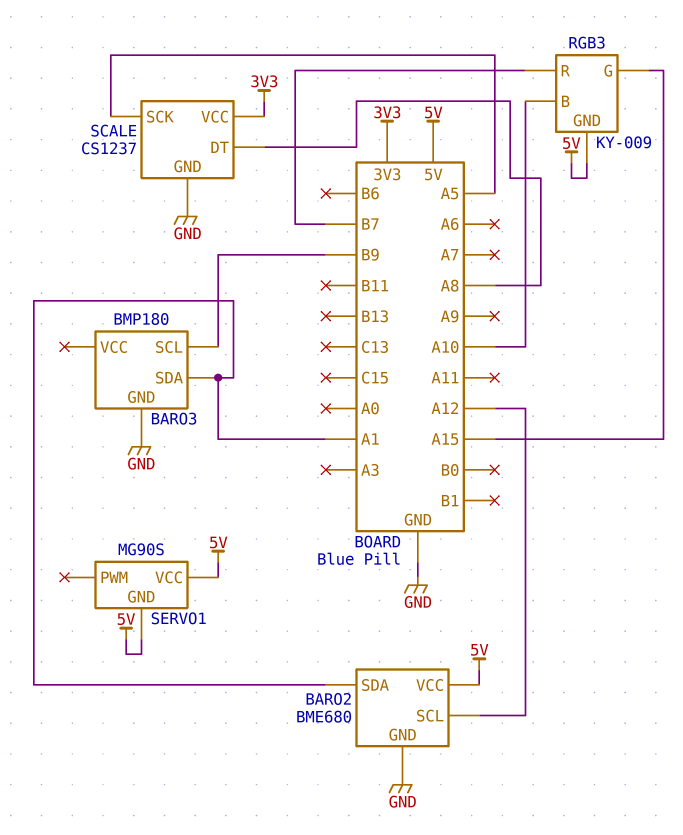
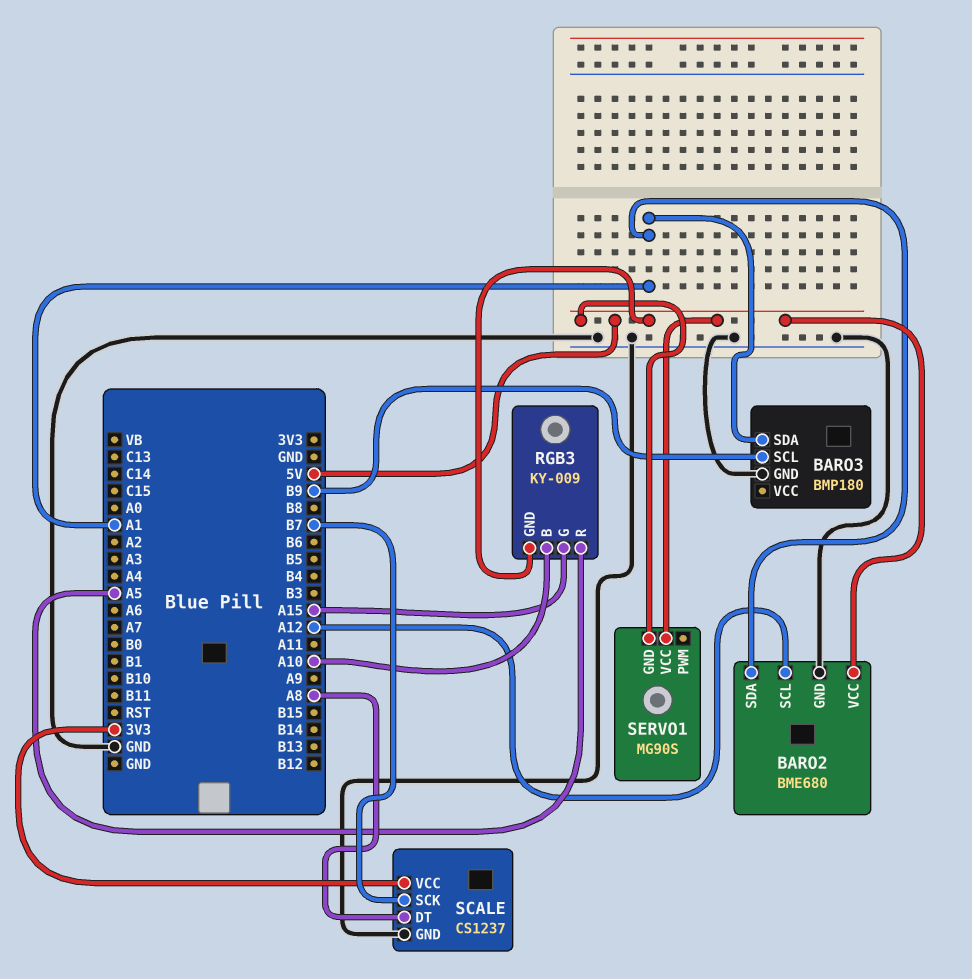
RGB3 pin R: B7 -> A5
SCALE pin SCK: A5 -> B7

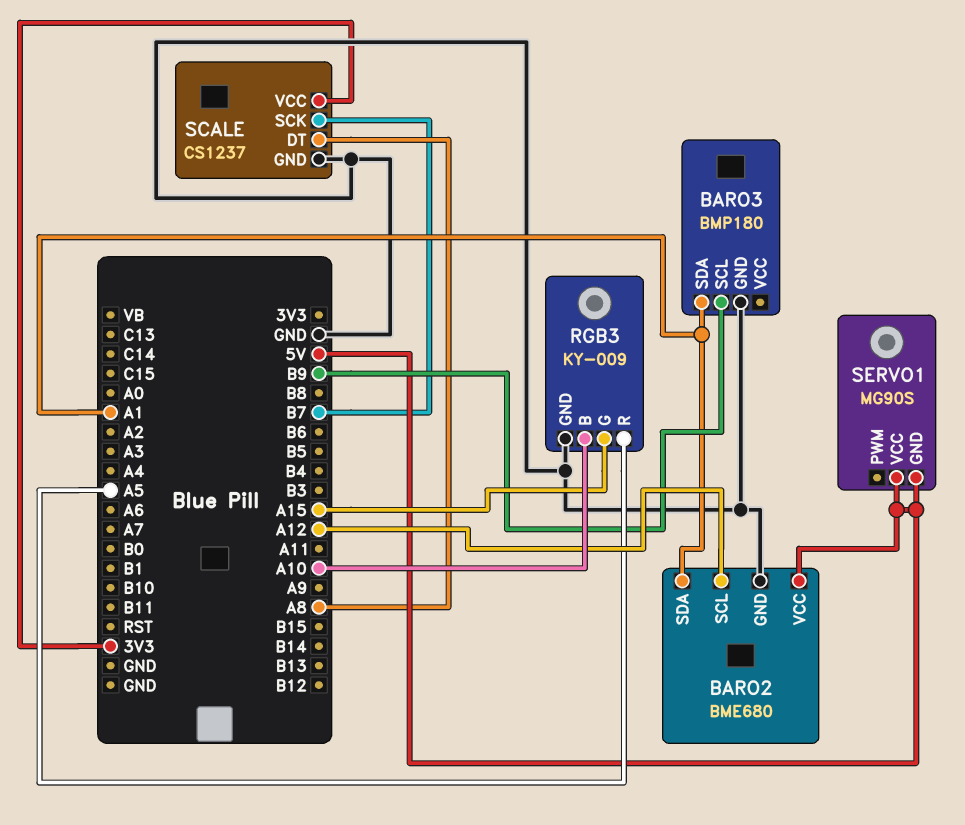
RGB3 pin GND: 5V -> GND

